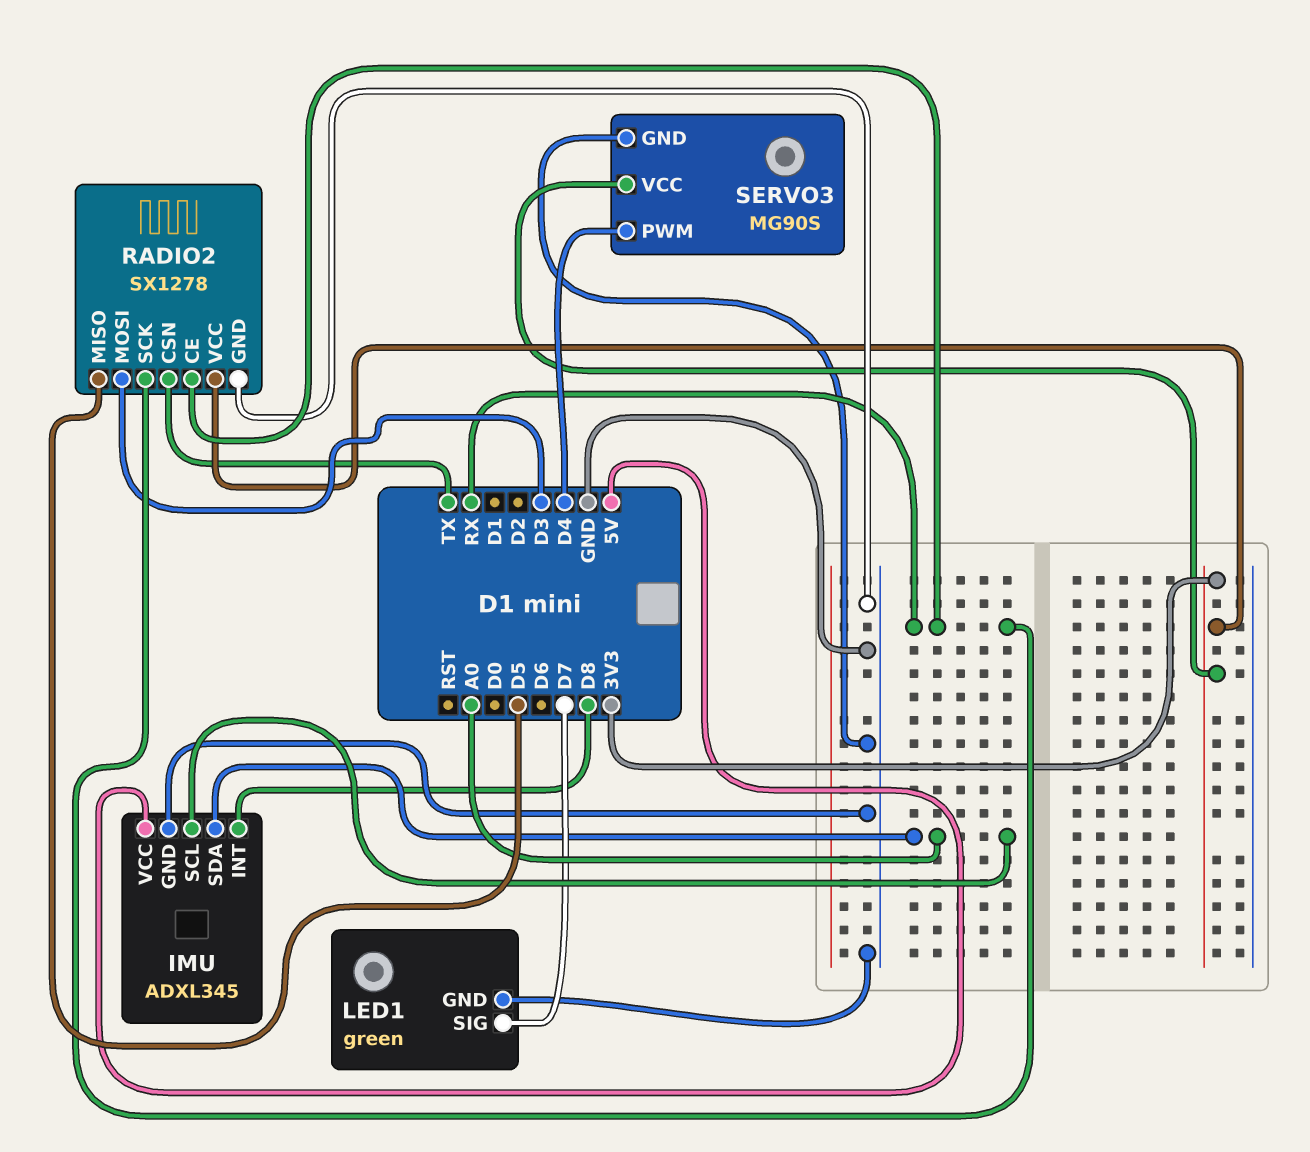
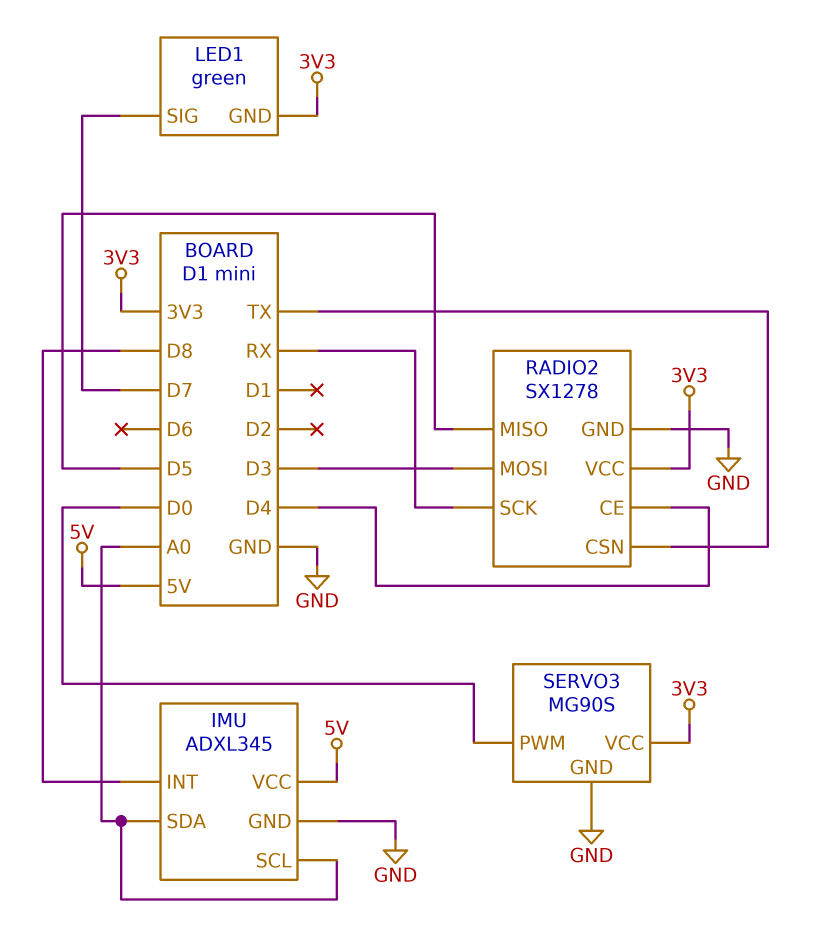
LED1 pin GND: GND -> 3V3
RADIO2 pin CE: RX -> D4
SERVO3 pin PWM: D4 -> D0

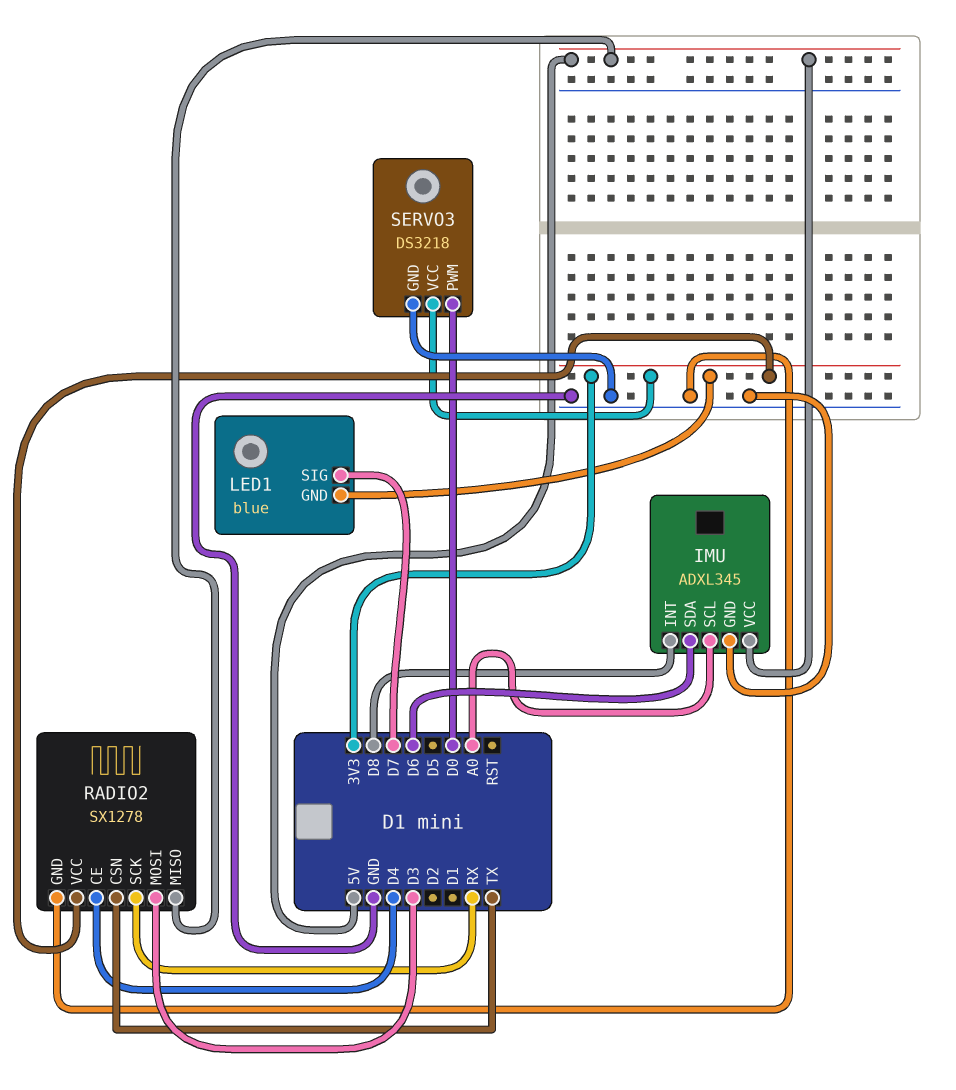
IMU pin SDA: A0 -> D6
LED1: green -> blue
RADIO2 pin MISO: D5 -> 5V
SERVO3: MG90S -> DS3218

